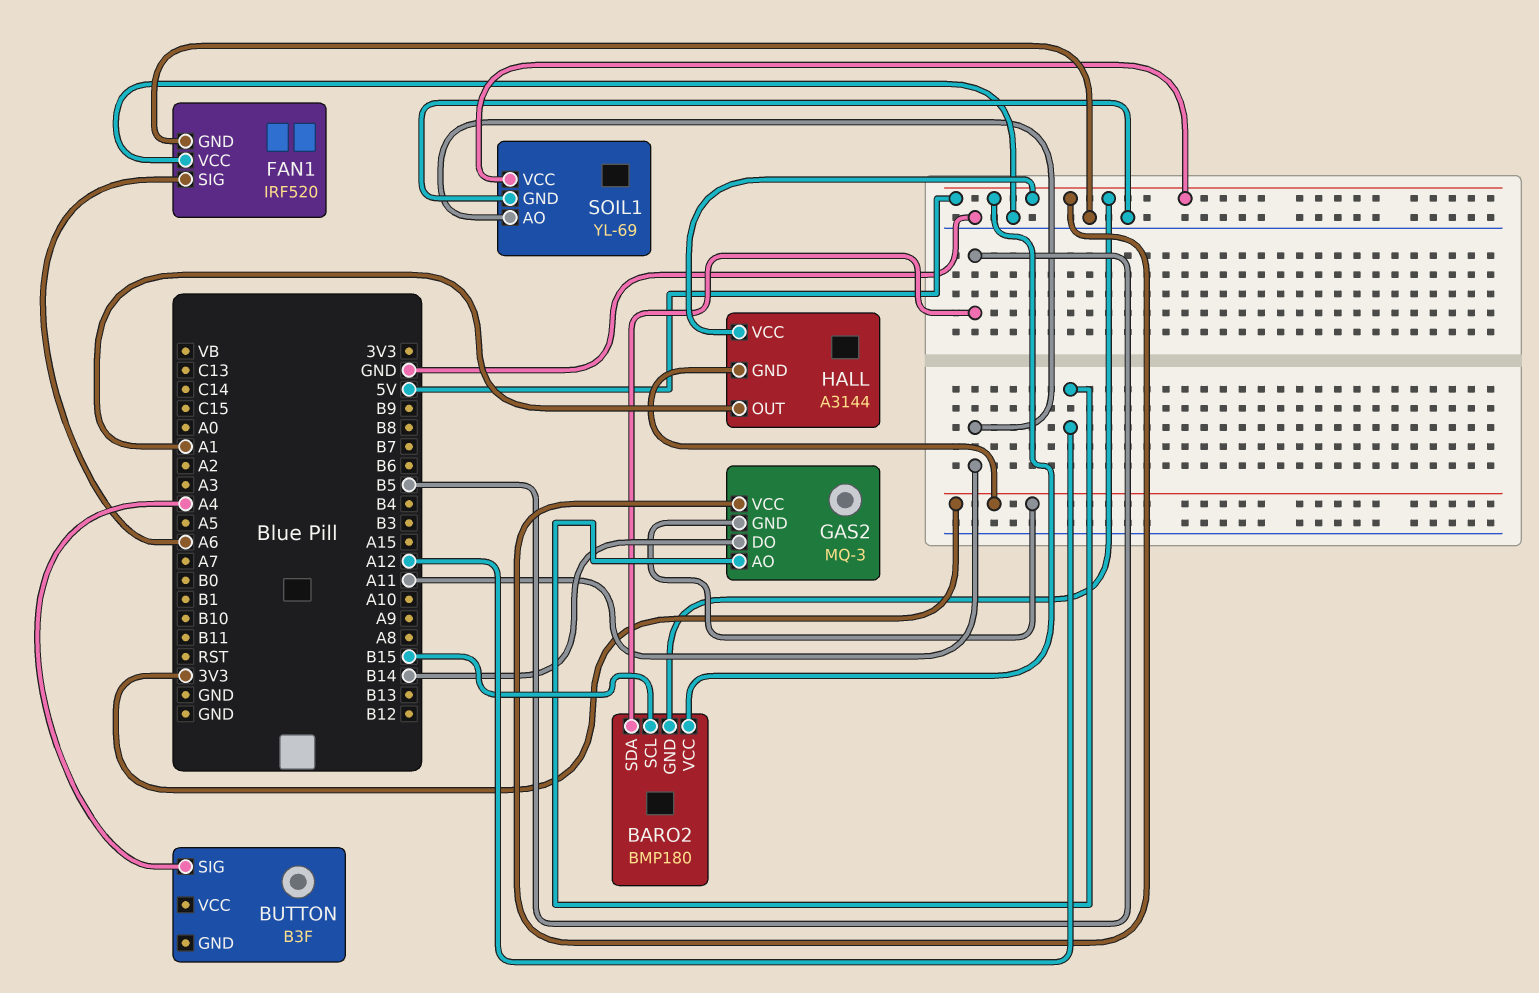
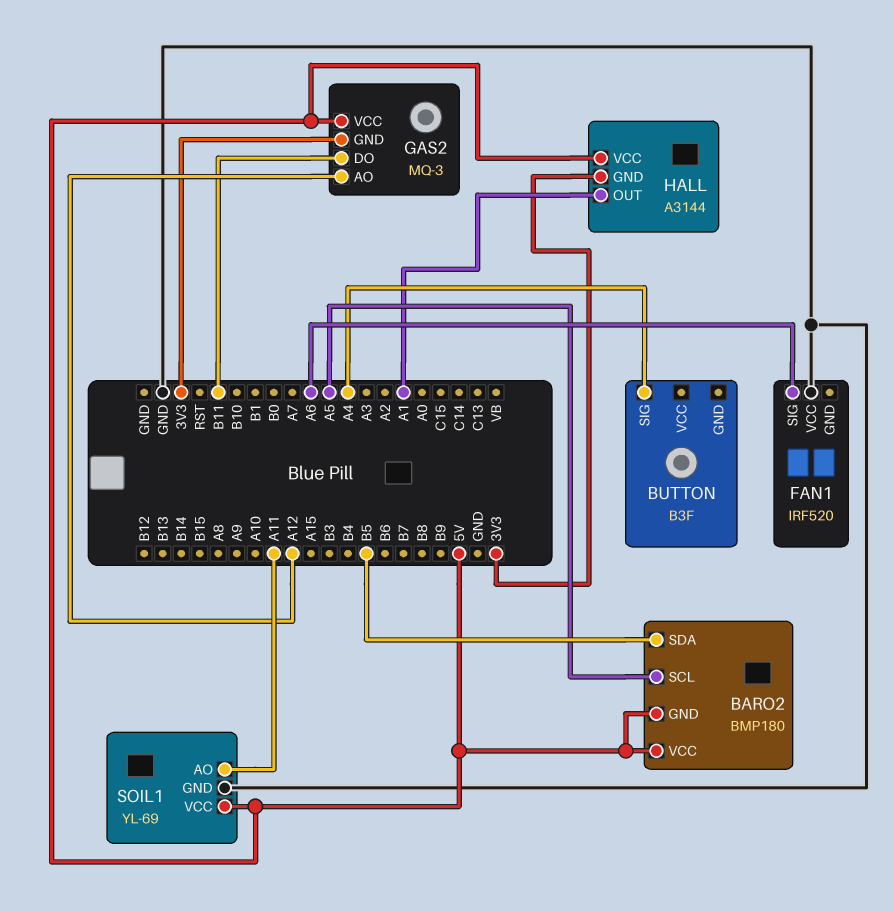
BARO2 pin SCL: B15 -> A5
FAN1 pin GND: GND -> none
GAS2 pin DO: B14 -> B11

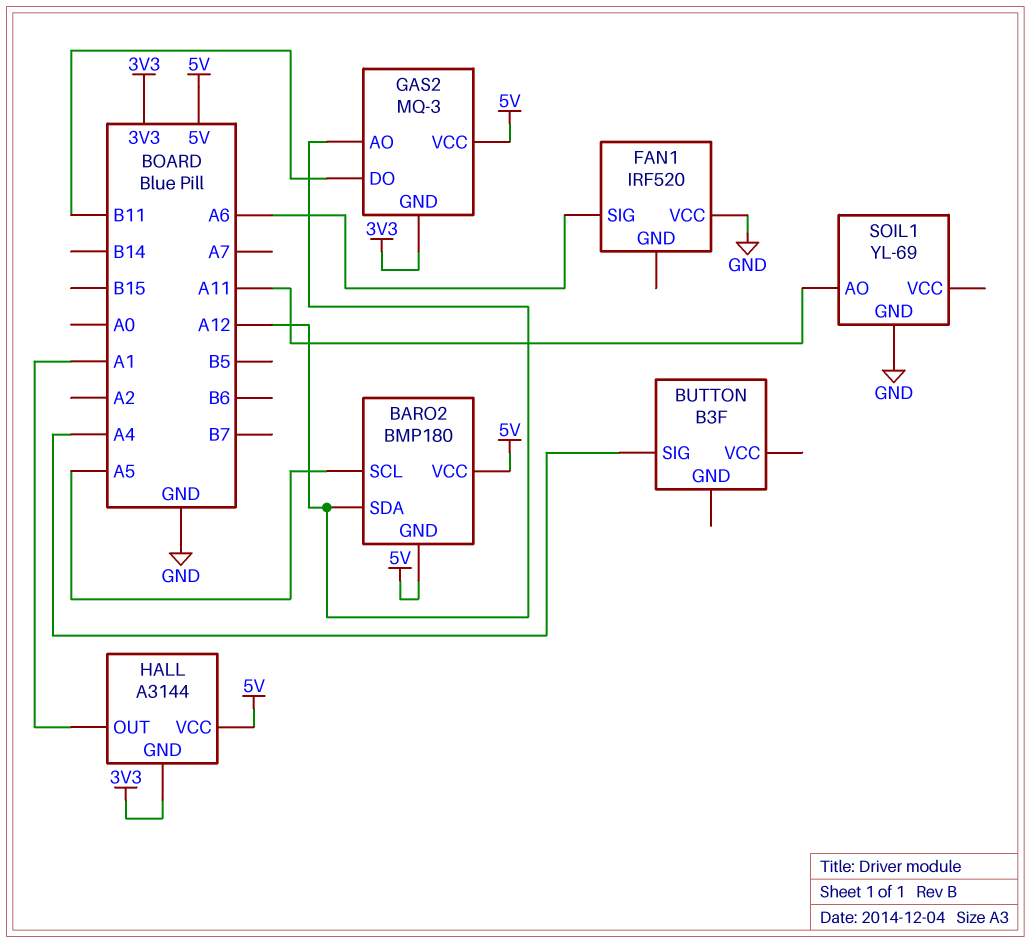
BARO2 pin SDA: B5 -> A12
SOIL1 pin VCC: 5V -> none

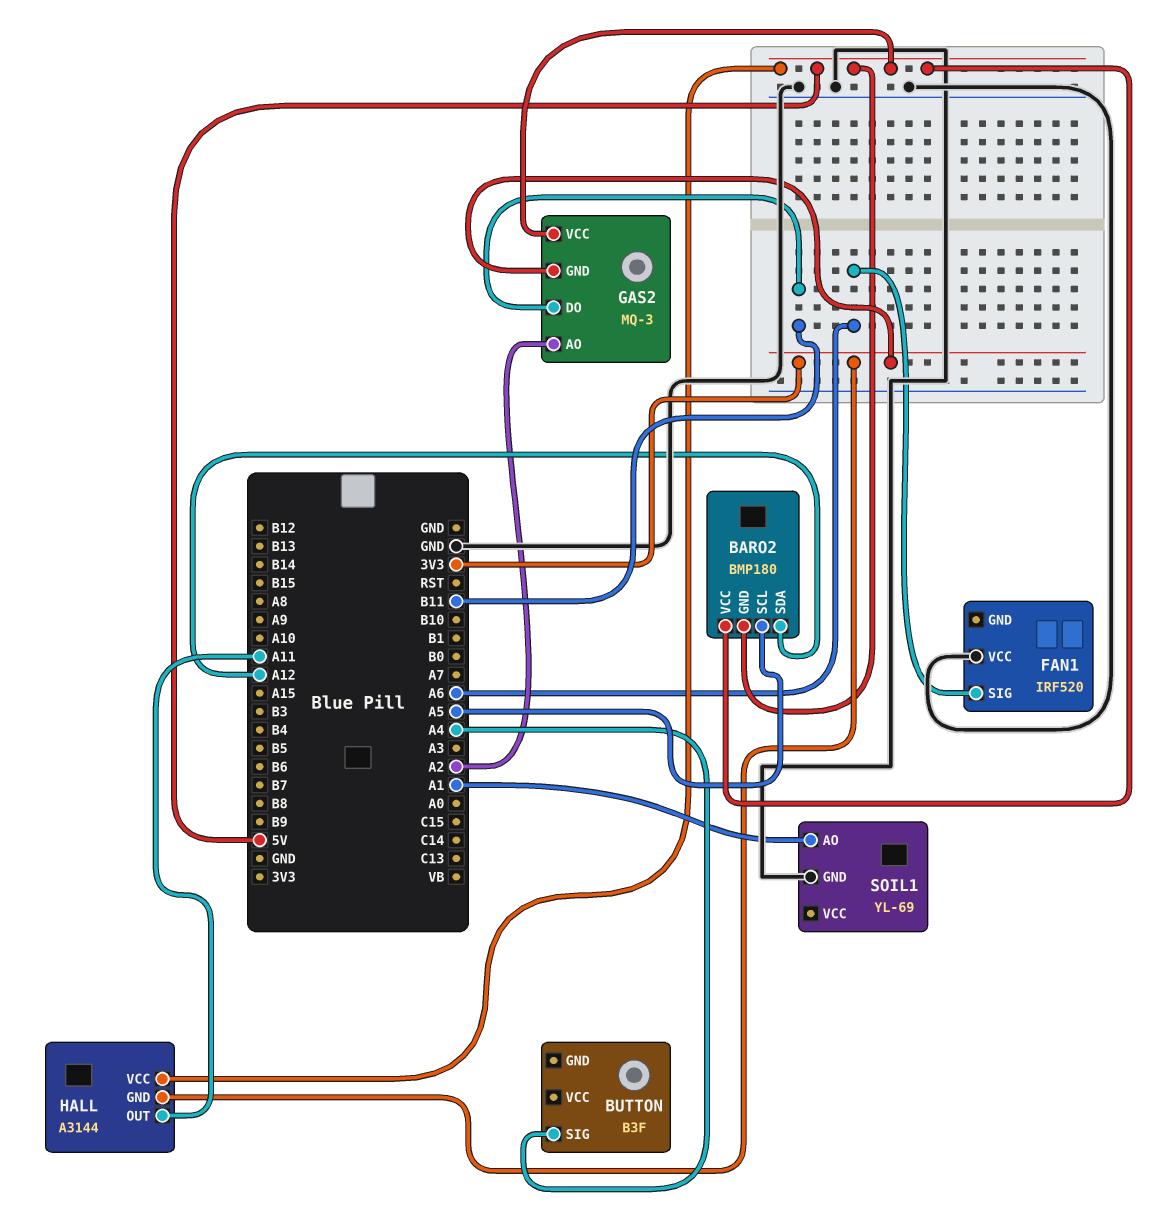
GAS2 pin AO: A12 -> A2
HALL pin OUT: A1 -> A11
SOIL1 pin AO: A11 -> A1

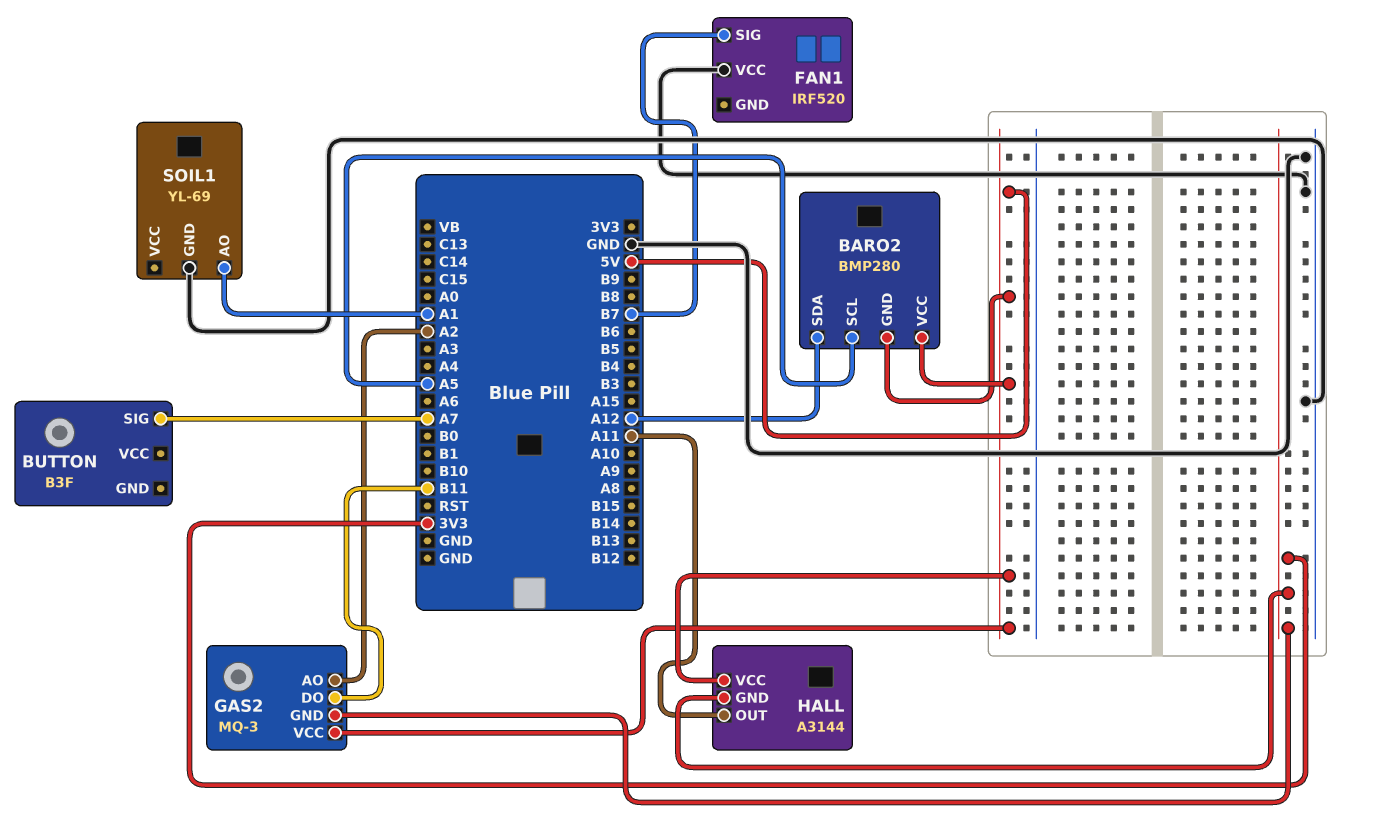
BARO2: BMP180 -> BMP280
BUTTON pin SIG: A4 -> A7
FAN1 pin SIG: A6 -> B7

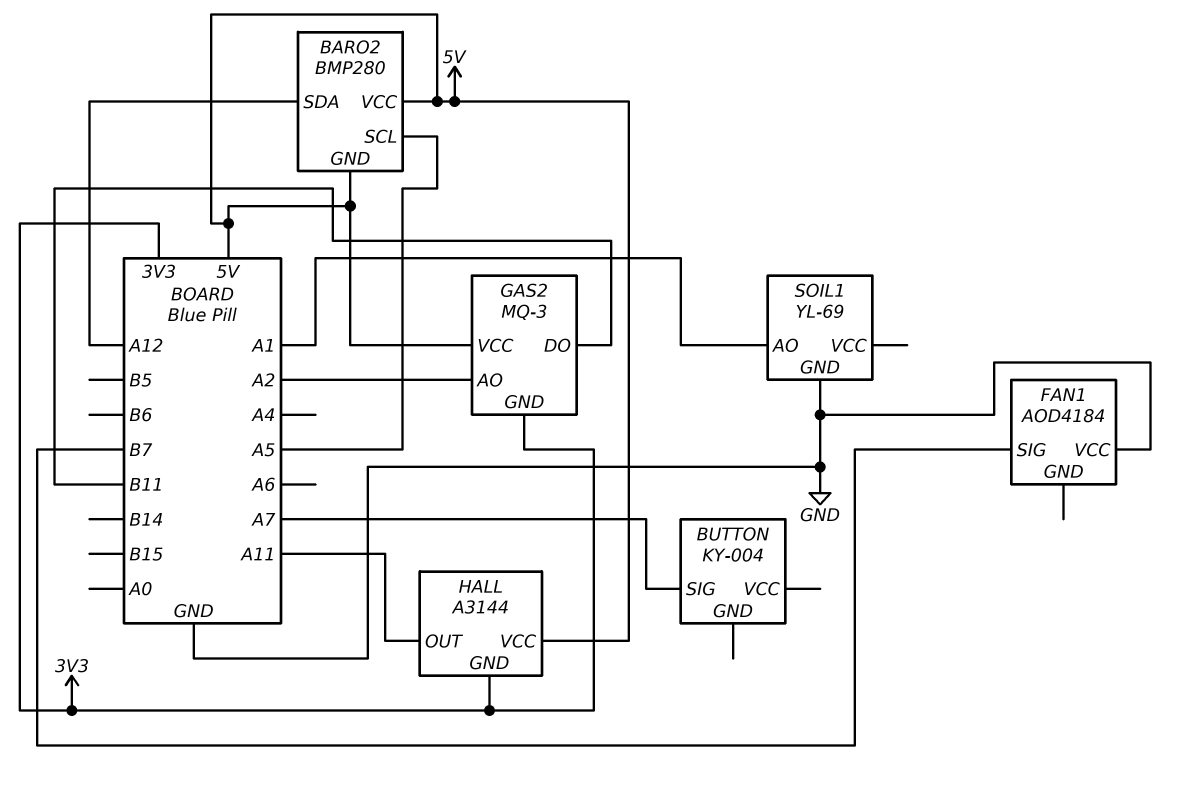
BUTTON: B3F -> KY-004
FAN1: IRF520 -> AOD4184

